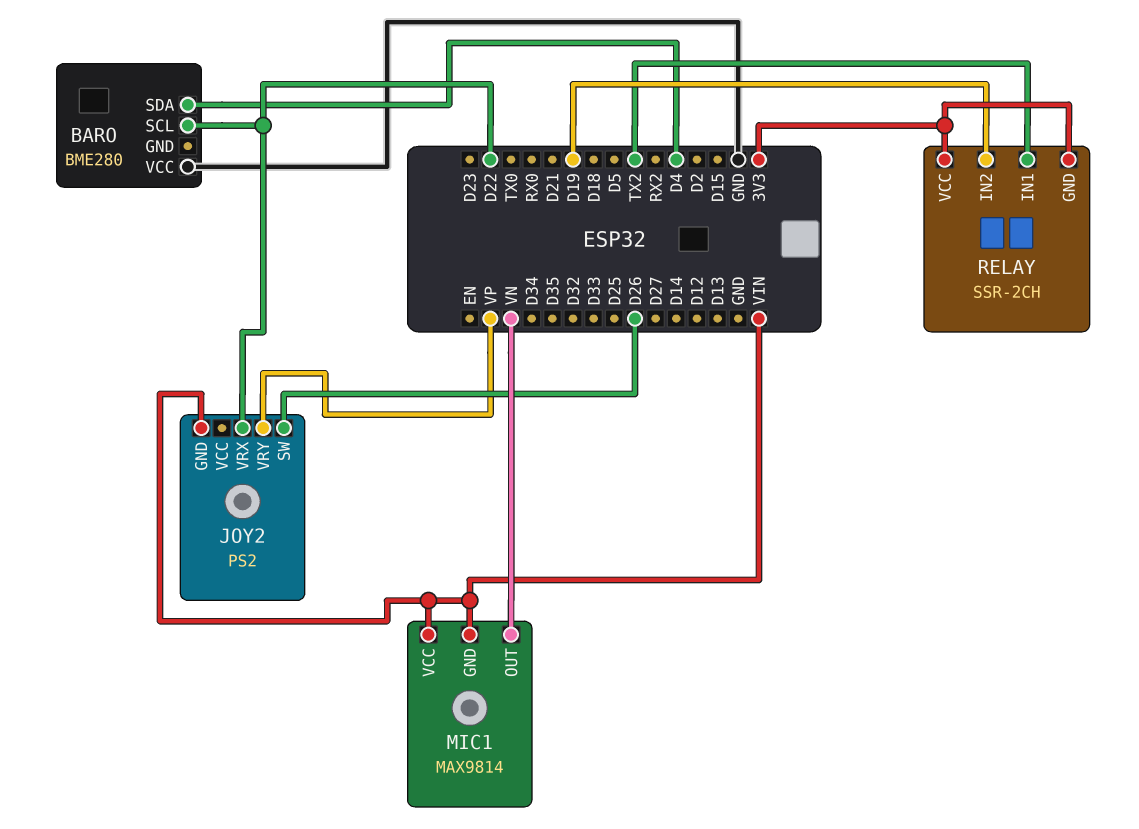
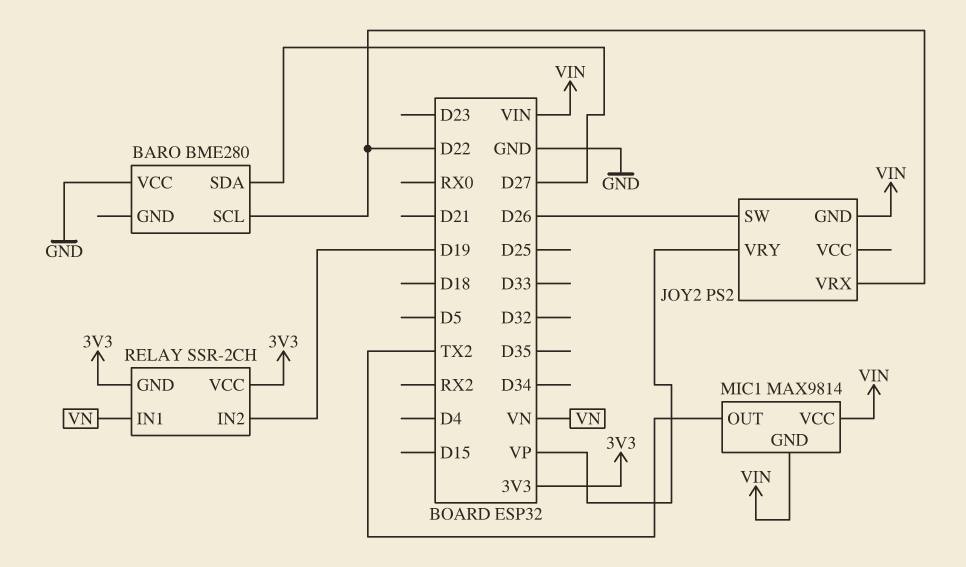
BARO pin SDA: D4 -> D27
MIC1 pin OUT: VN -> TX2
RELAY pin IN1: TX2 -> VN

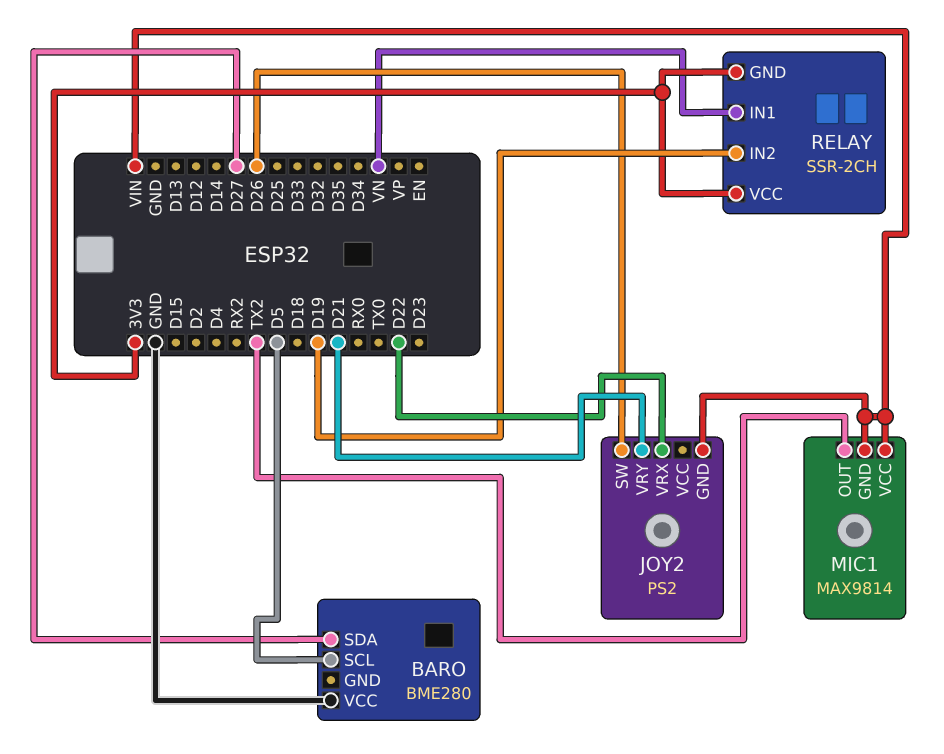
BARO pin SCL: D22 -> D5
JOY2 pin VRY: VP -> D21

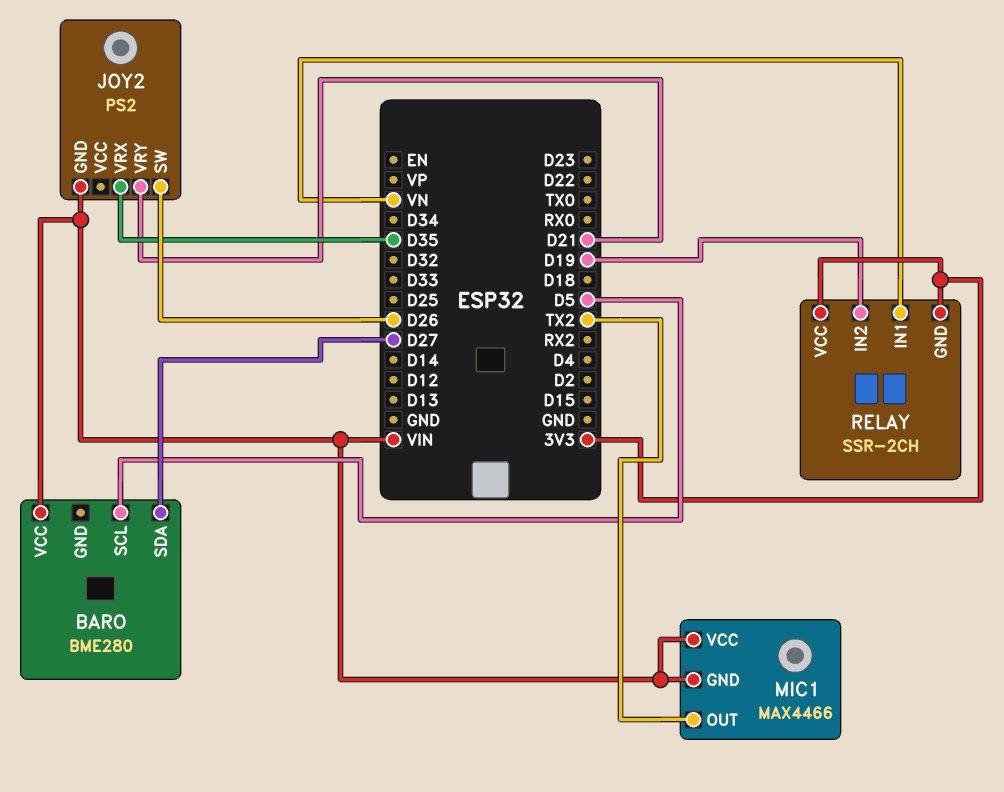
BARO pin VCC: GND -> VIN
JOY2 pin VRX: D22 -> D35
MIC1: MAX9814 -> MAX4466

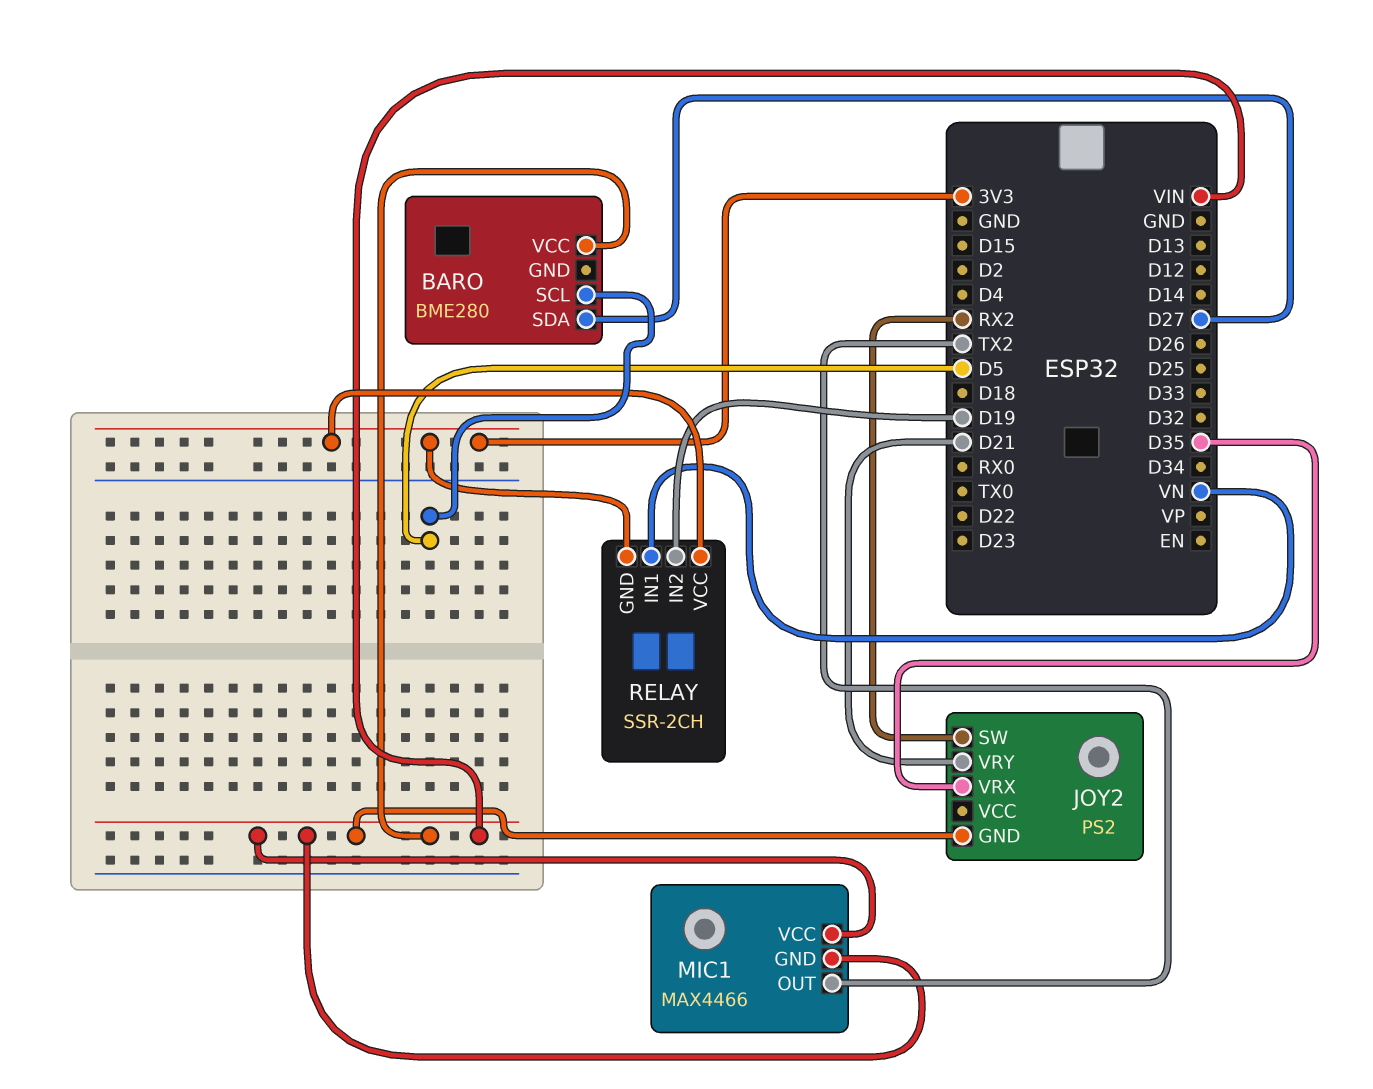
JOY2 pin SW: D26 -> RX2

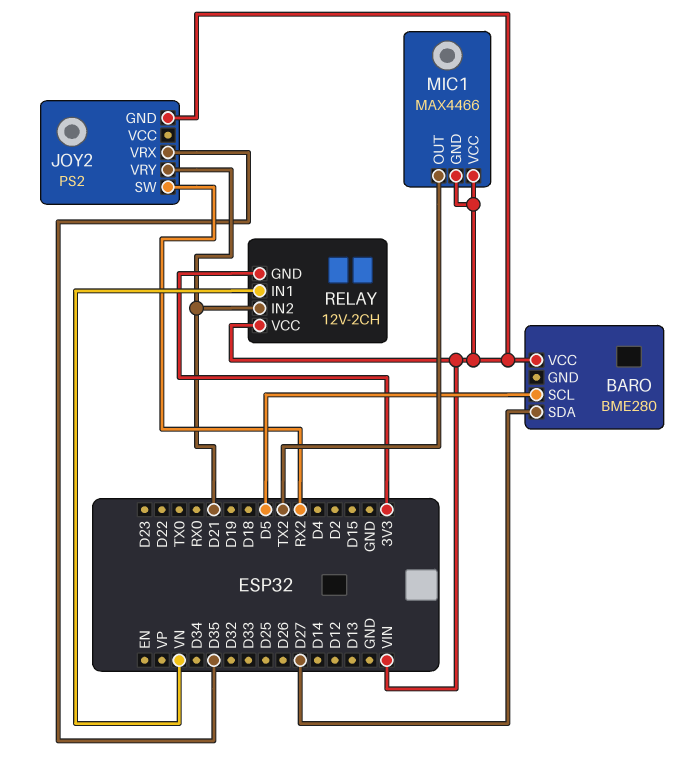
RELAY: SSR-2CH -> 12V-2CH
RELAY pin IN2: D19 -> D21
RELAY pin VCC: 3V3 -> VIN

